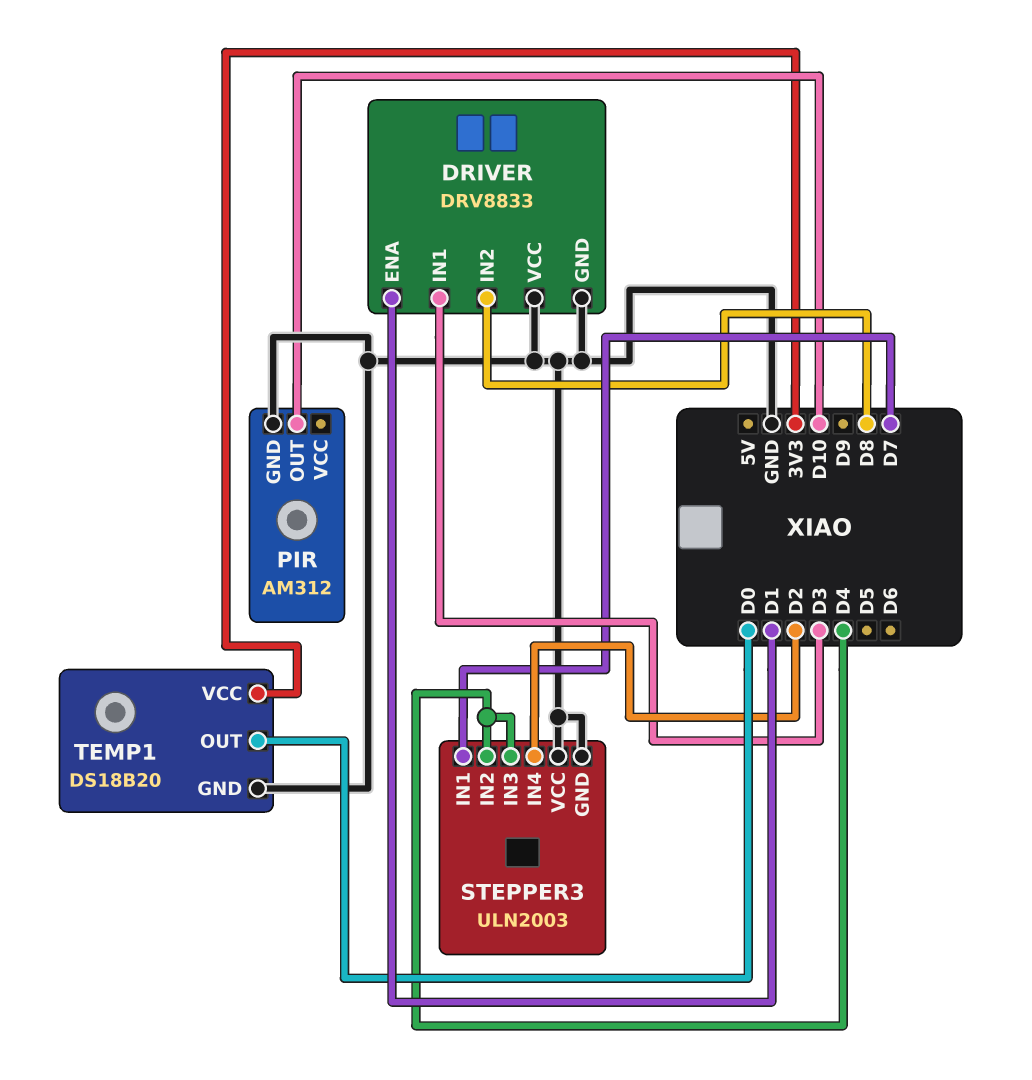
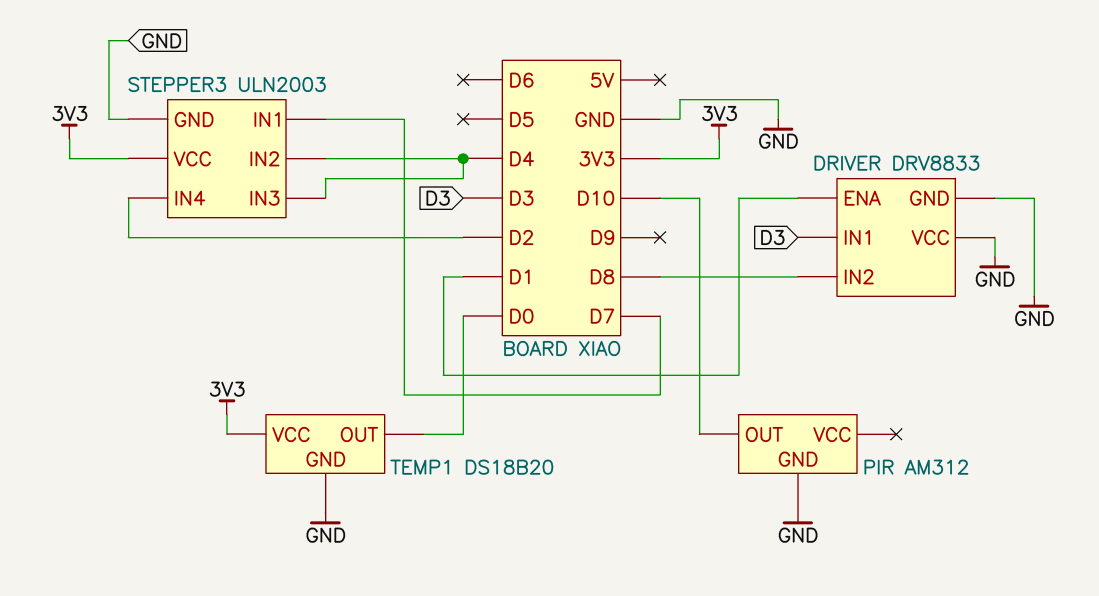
STEPPER3 pin VCC: GND -> 3V3

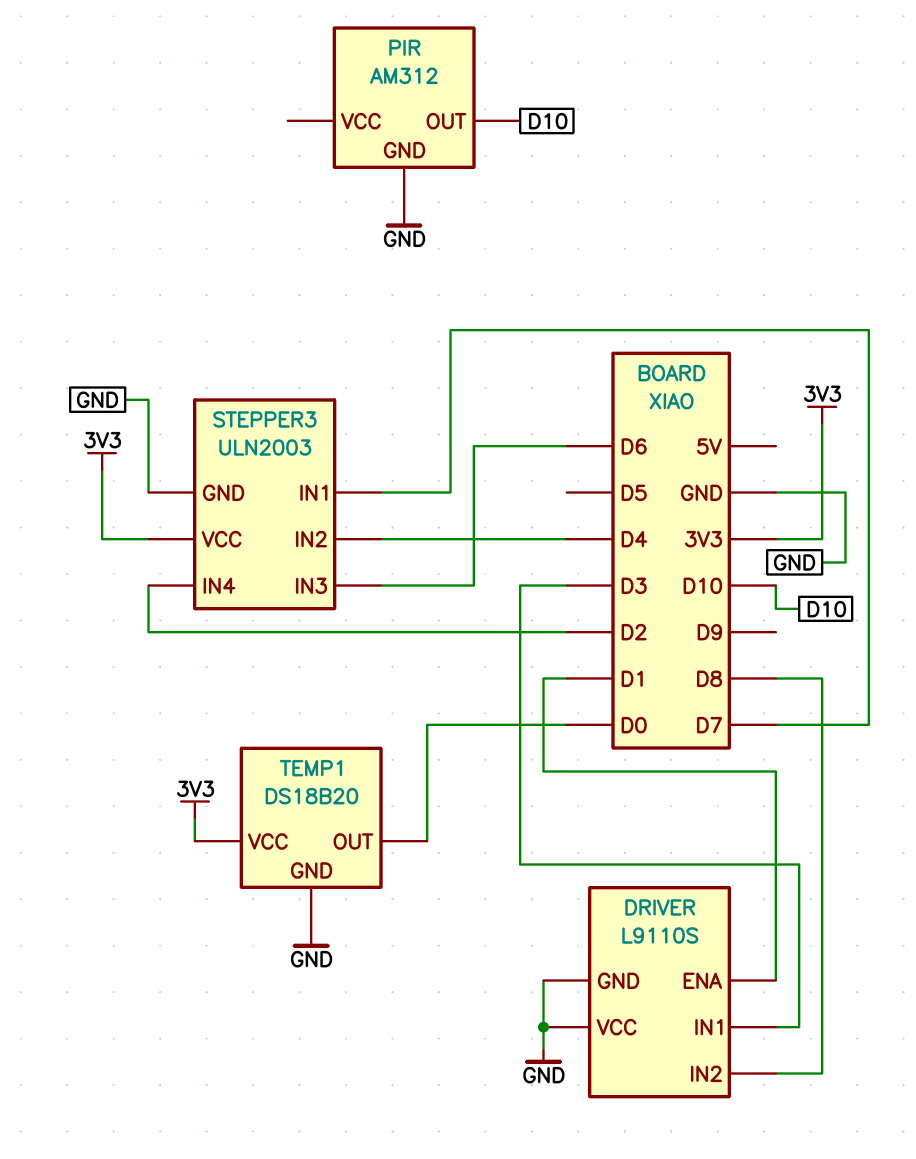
DRIVER: DRV8833 -> L9110S
STEPPER3 pin IN3: D4 -> D6

